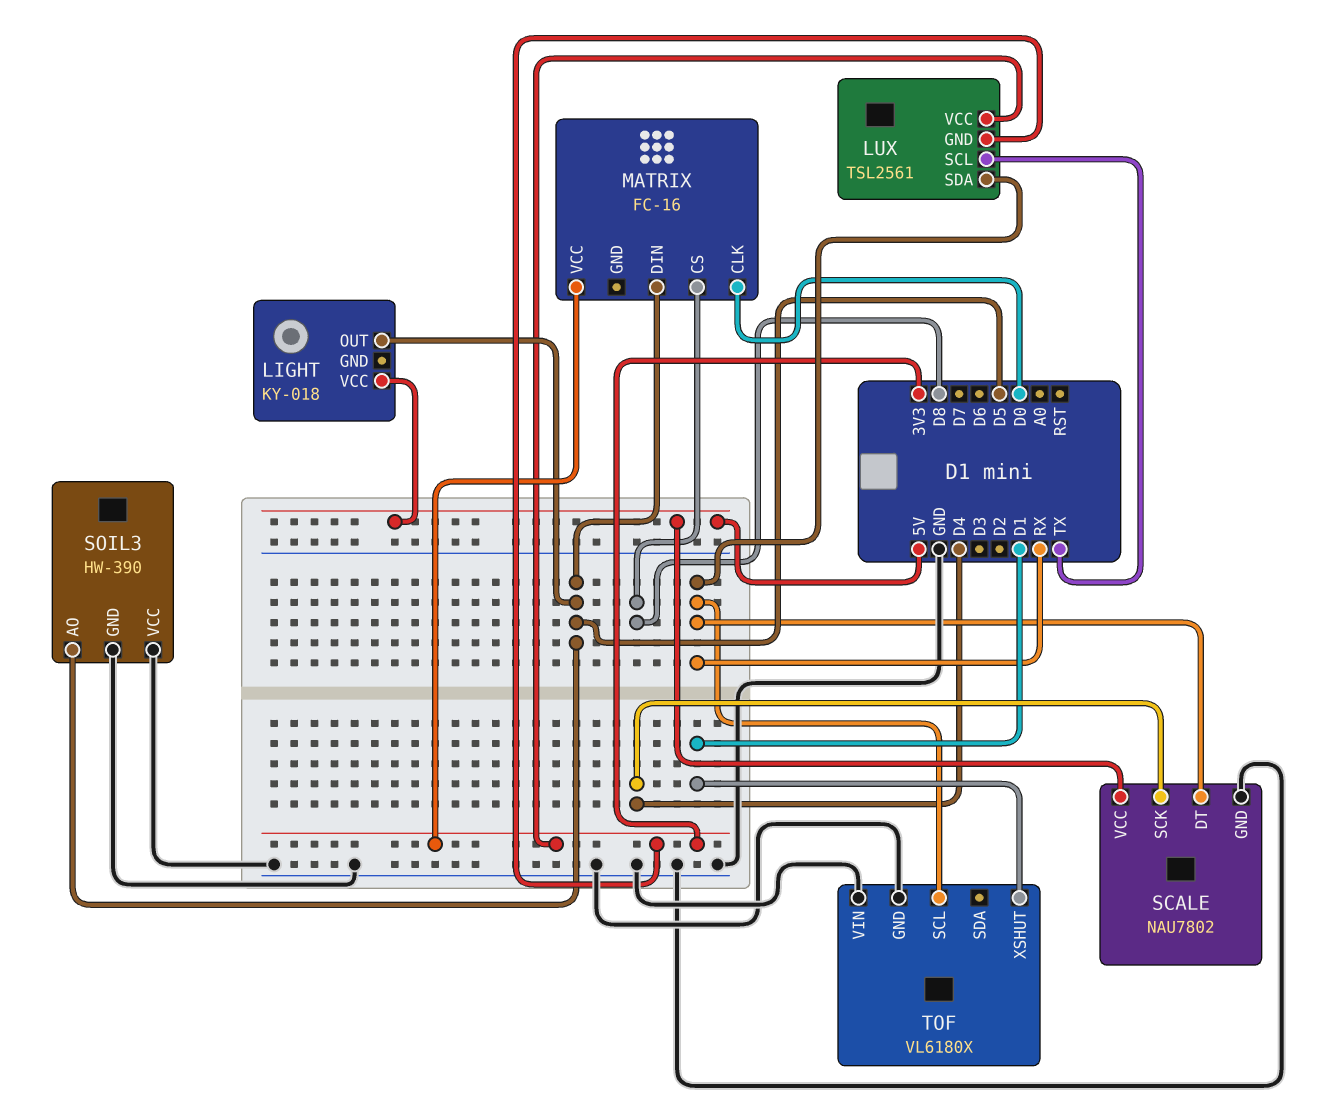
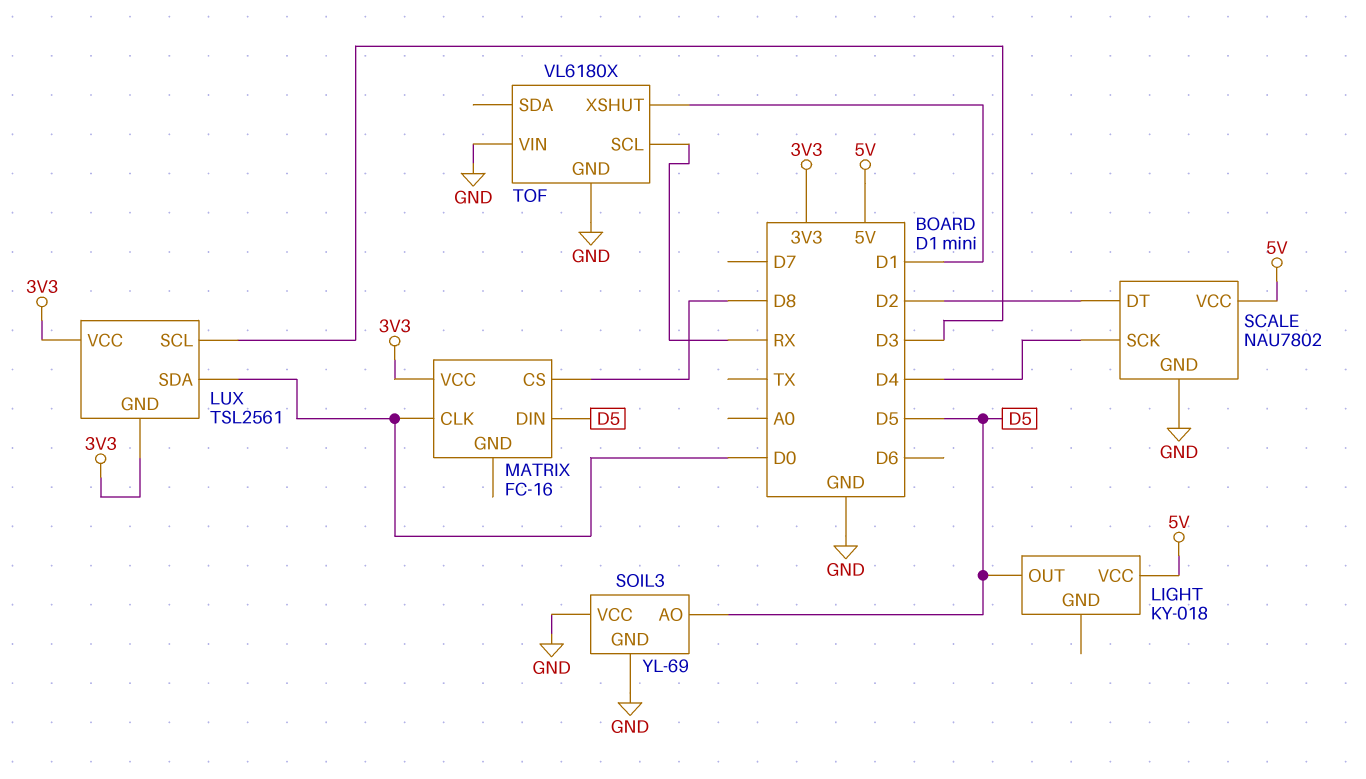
LUX pin SCL: TX -> D3
LUX pin SDA: RX -> D0
SCALE pin DT: RX -> D2
SOIL3: HW-390 -> YL-69

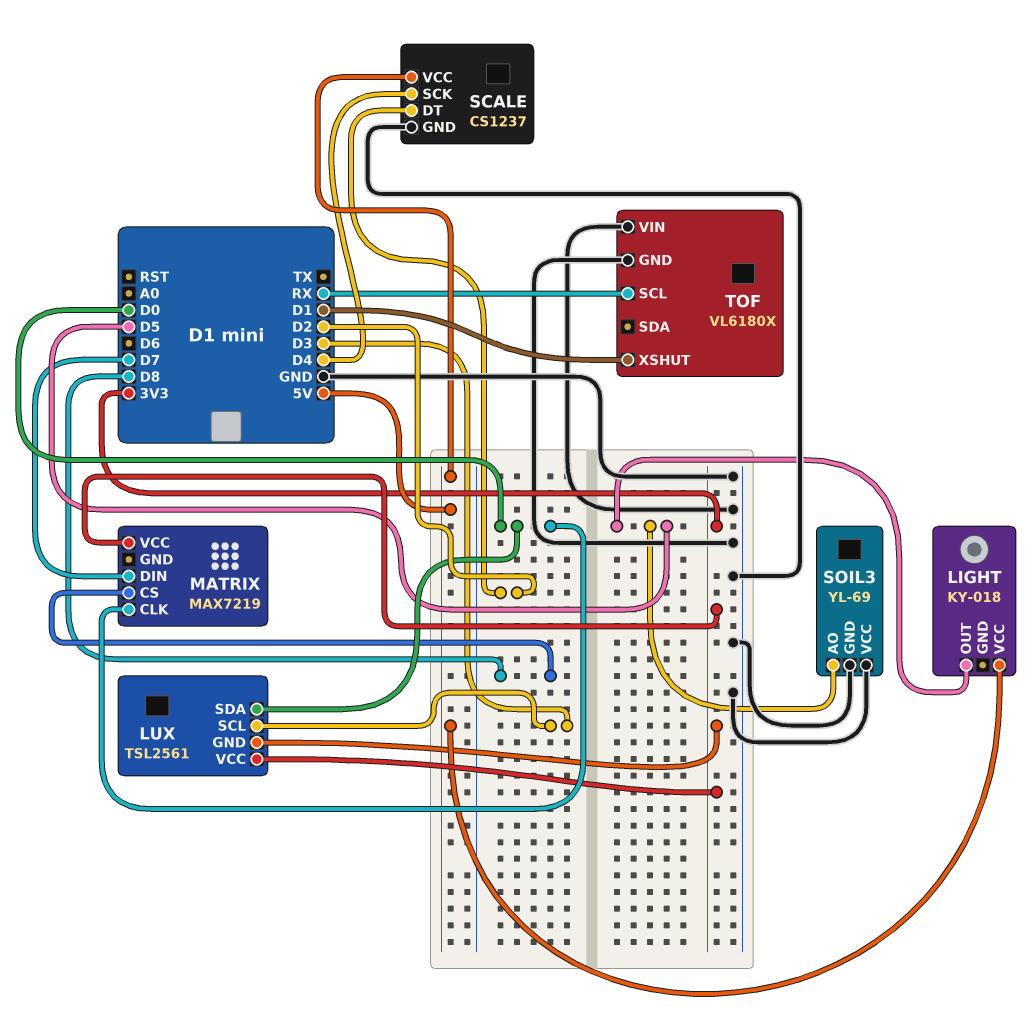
MATRIX: FC-16 -> MAX7219
MATRIX pin DIN: D5 -> D7
SCALE: NAU7802 -> CS1237

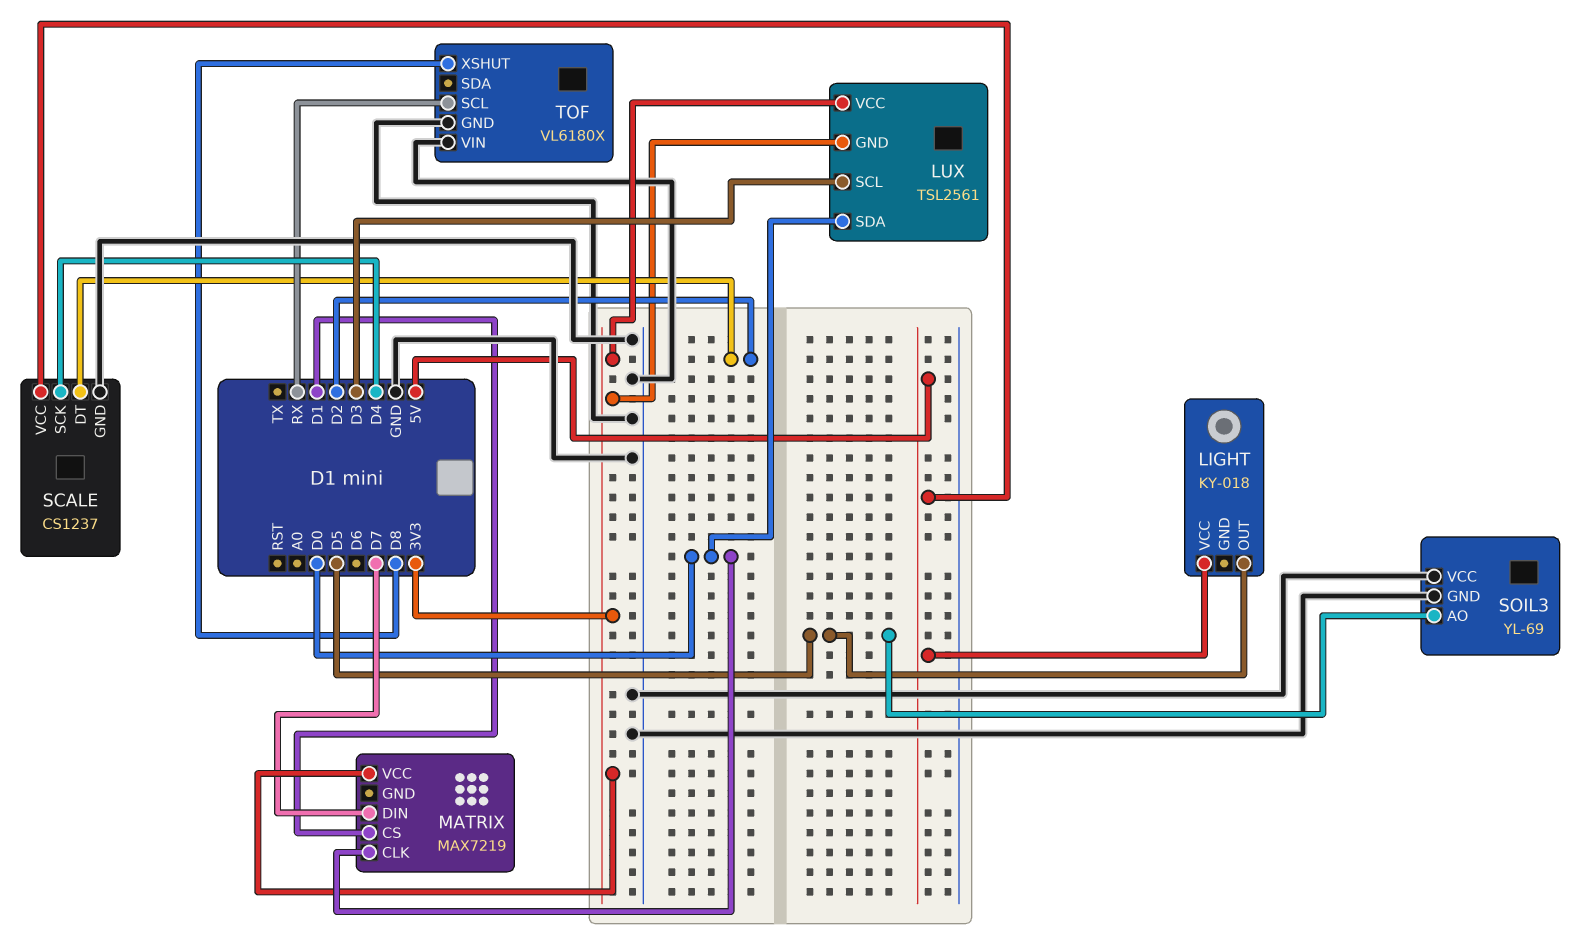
MATRIX pin CS: D8 -> D1
TOF pin XSHUT: D1 -> D8

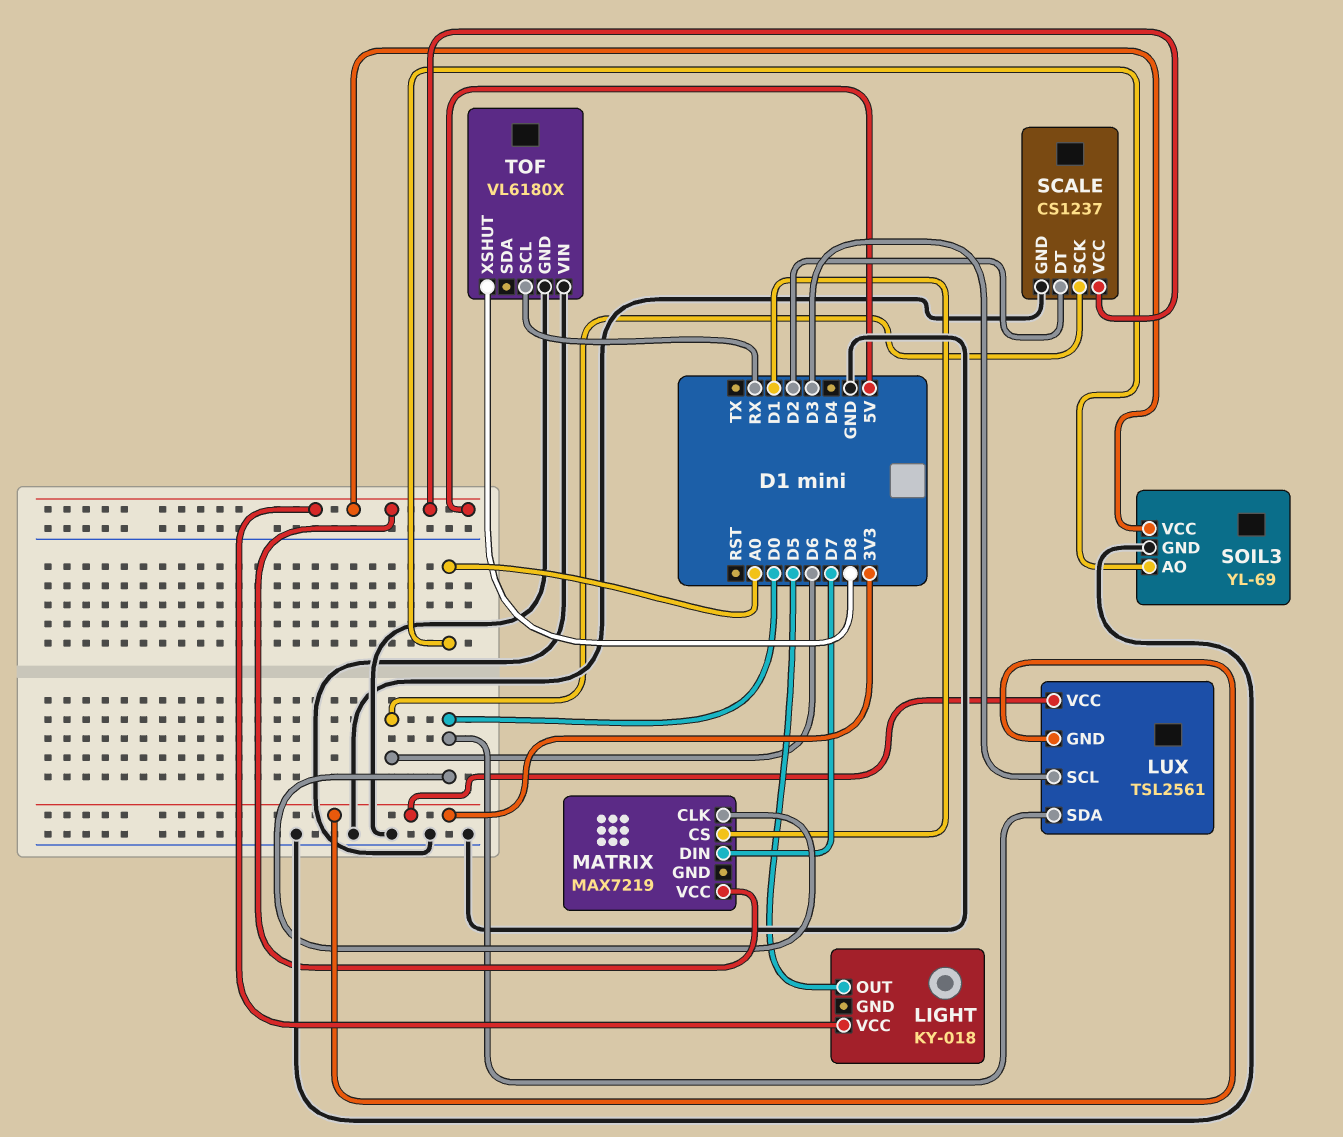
MATRIX pin VCC: 3V3 -> 5V
SCALE pin SCK: D4 -> D6
SOIL3 pin AO: D5 -> A0
SOIL3 pin VCC: GND -> 5V

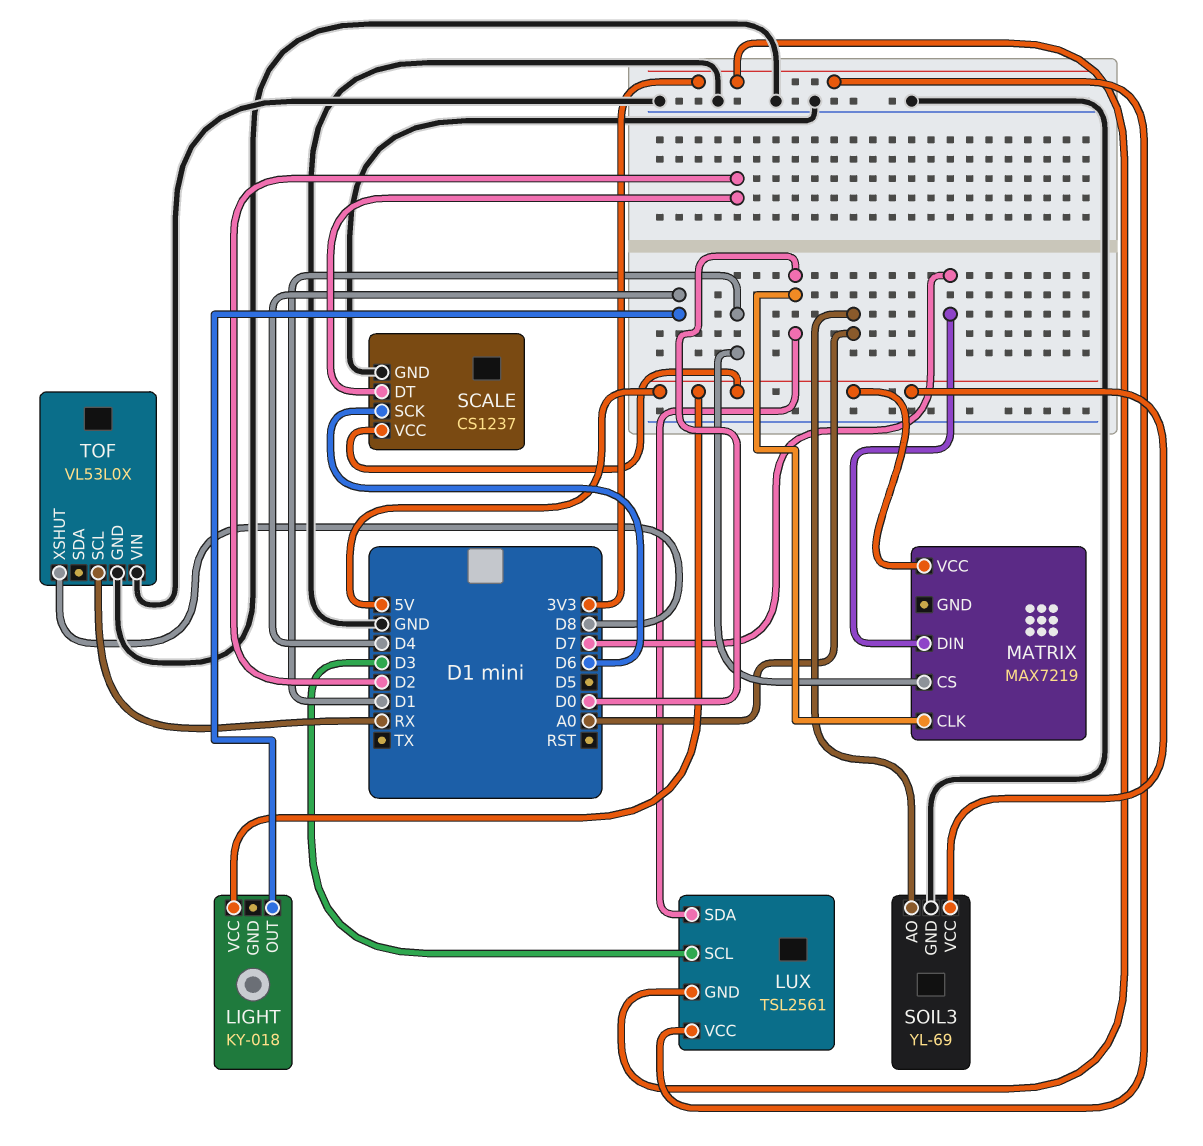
LIGHT pin OUT: D5 -> D4
TOF: VL6180X -> VL53L0X

